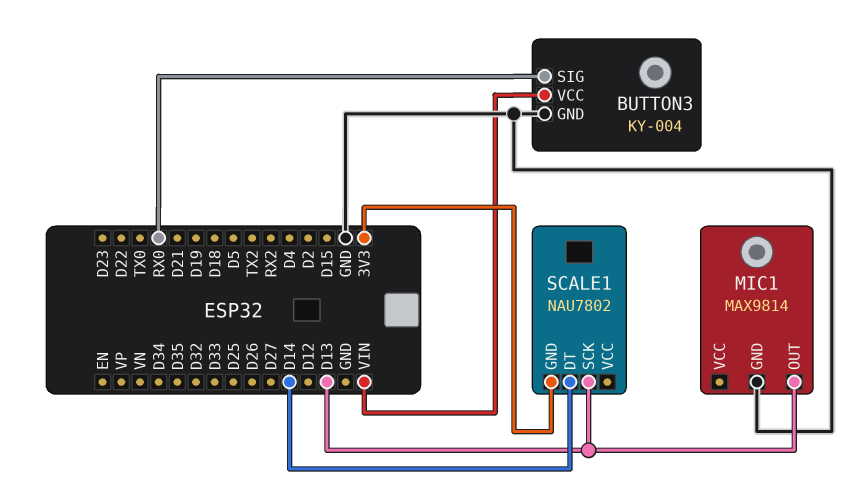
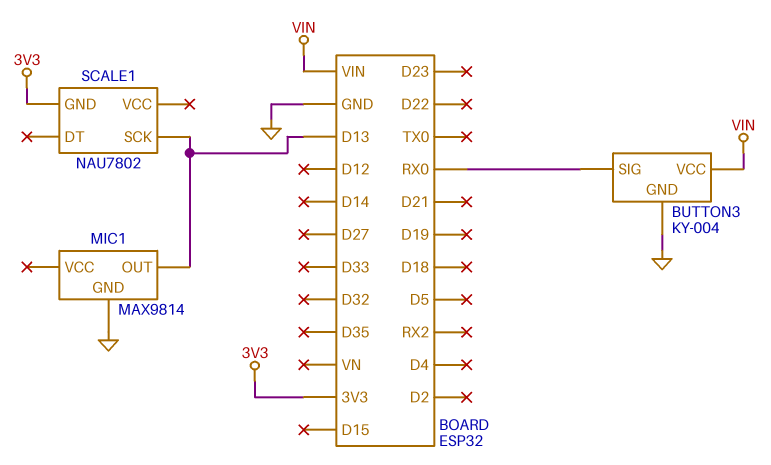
SCALE1 pin DT: D14 -> none

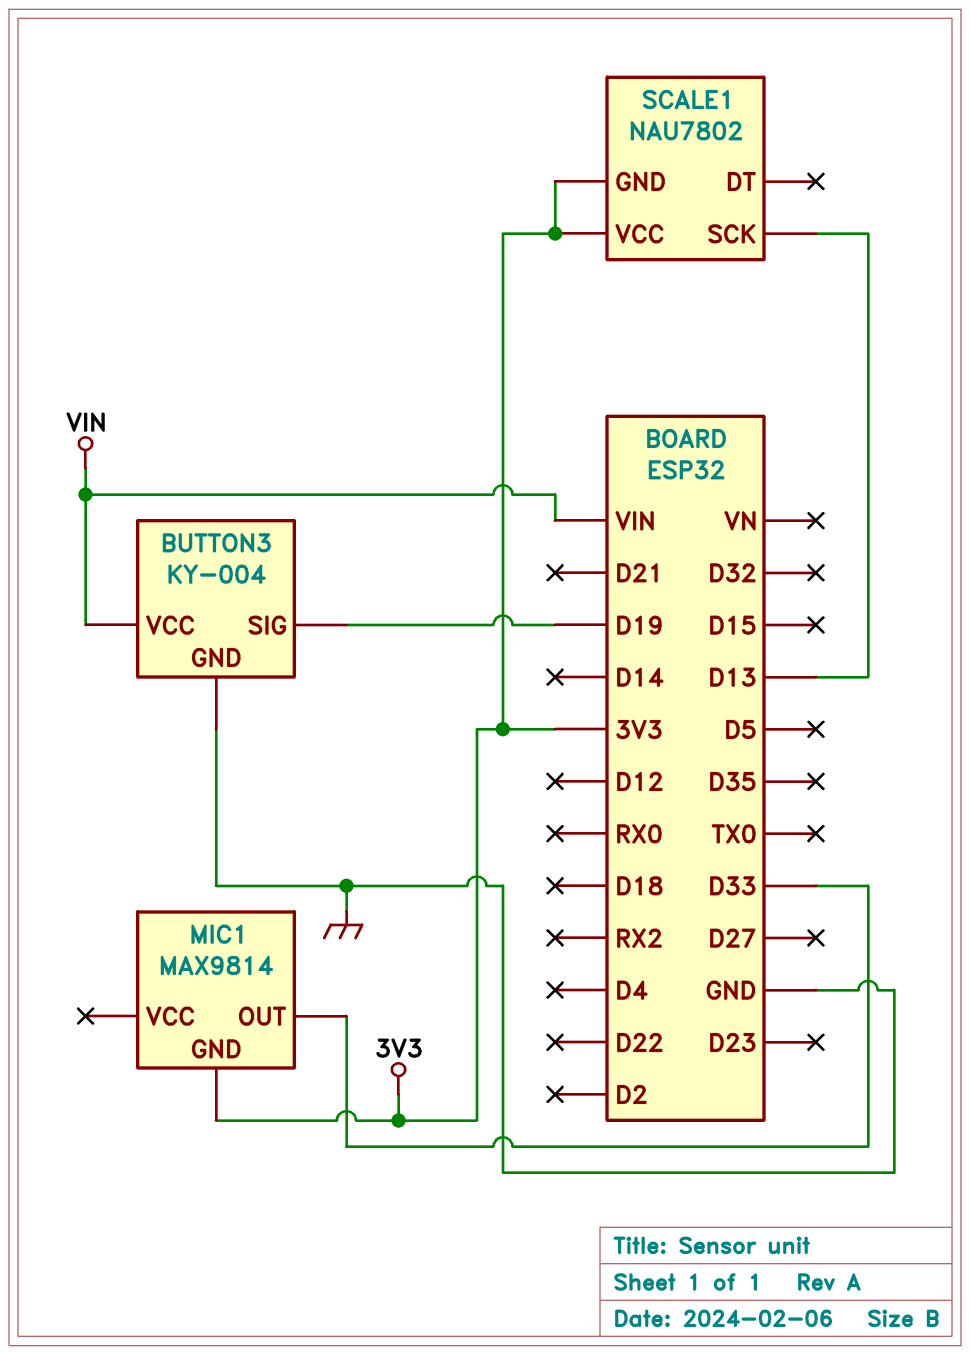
BUTTON3 pin SIG: RX0 -> D19
MIC1 pin GND: GND -> 3V3
MIC1 pin OUT: D13 -> D33
SCALE1 pin VCC: none -> 3V3

